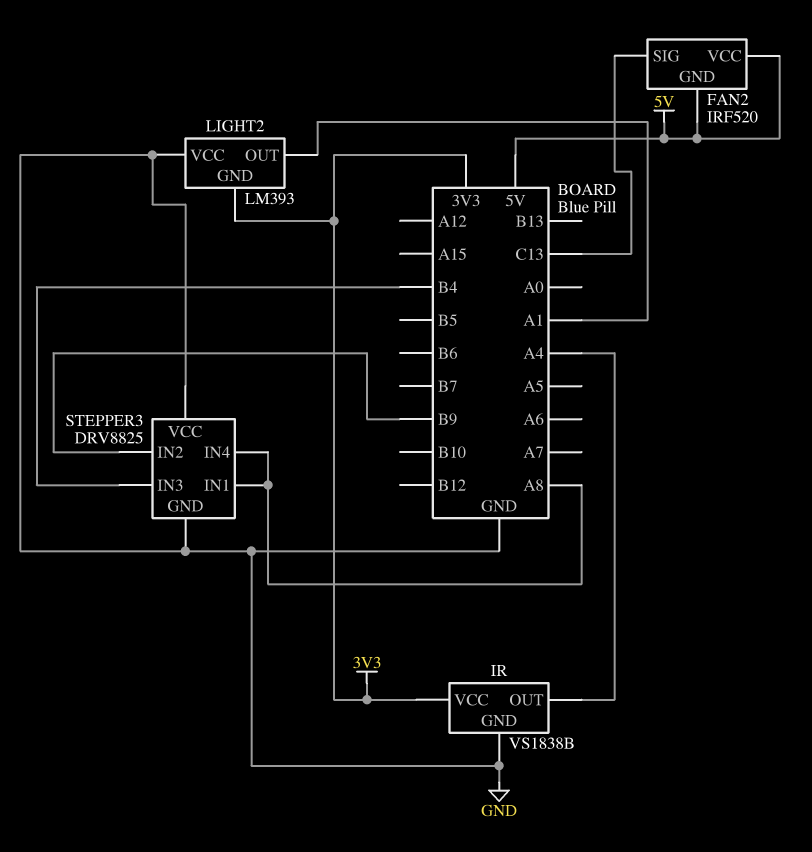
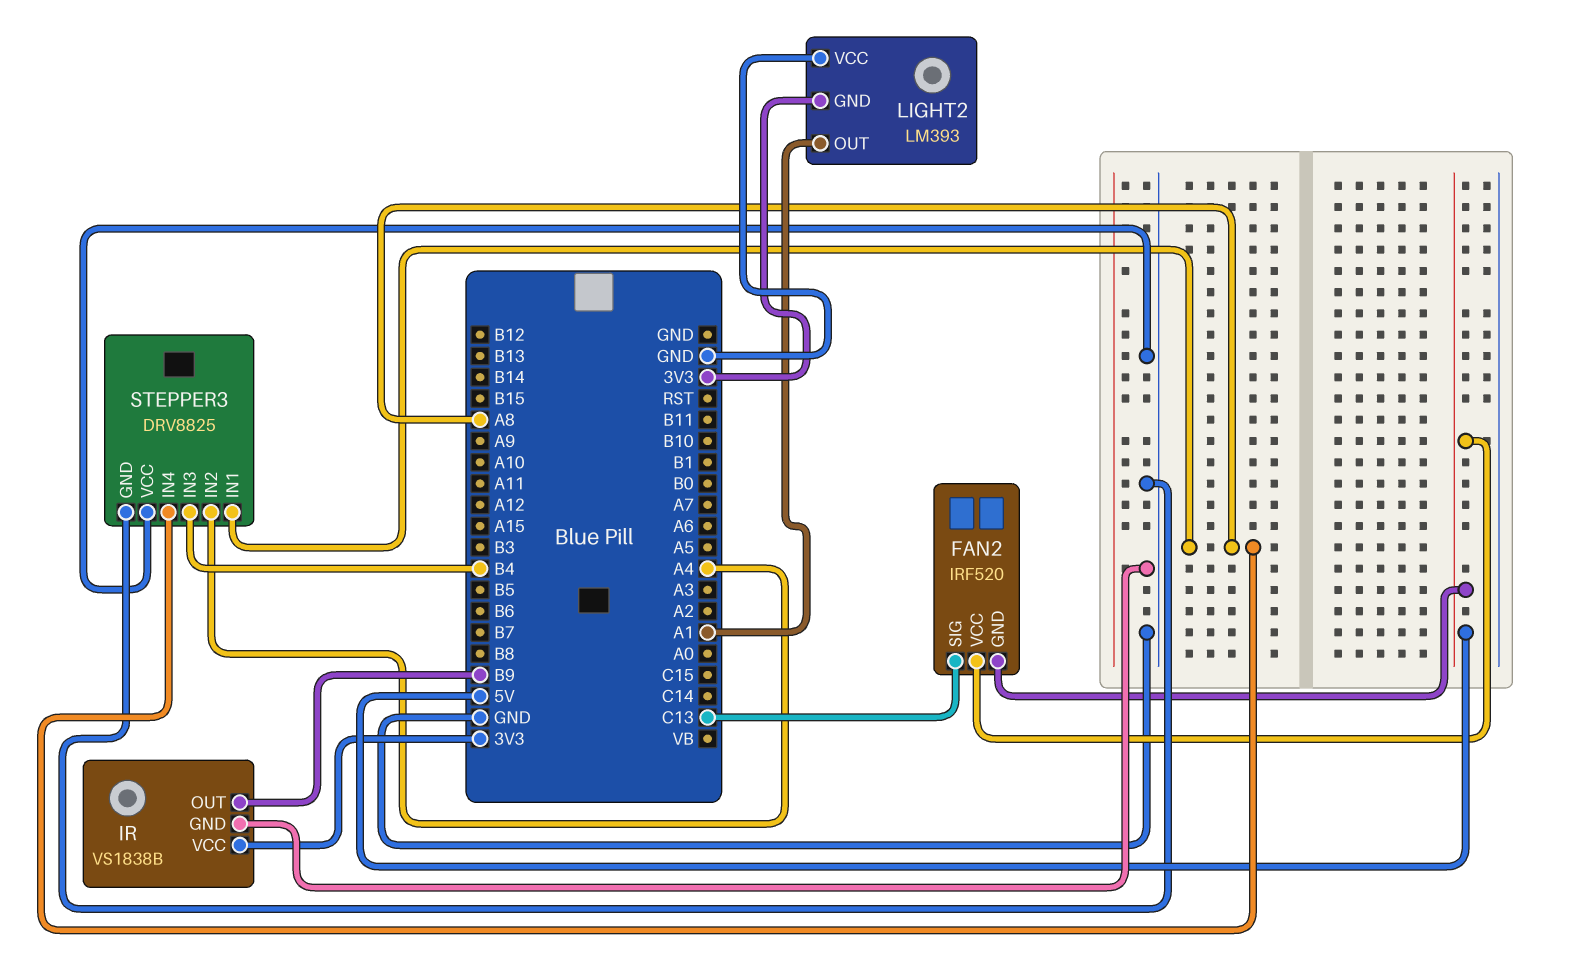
IR pin OUT: A4 -> B9
STEPPER3 pin IN2: B9 -> A4

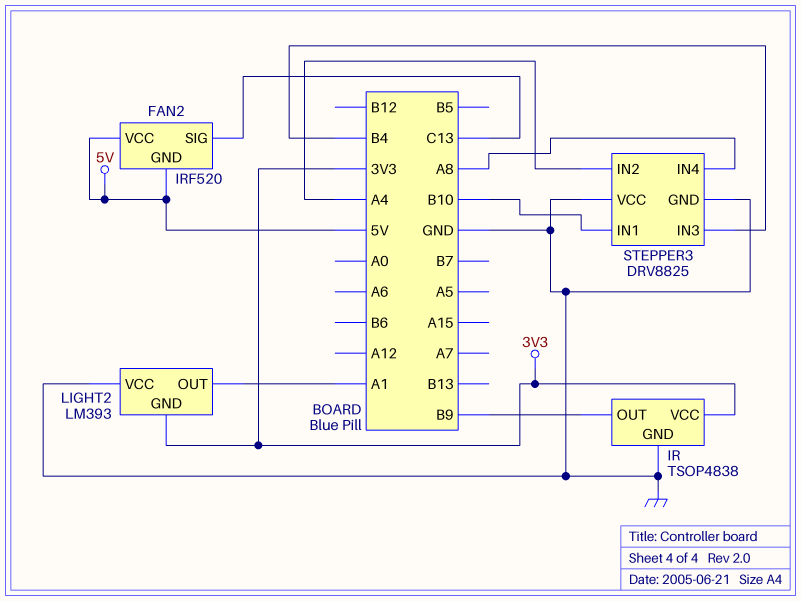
IR: VS1838B -> TSOP4838
STEPPER3 pin IN1: A8 -> B10

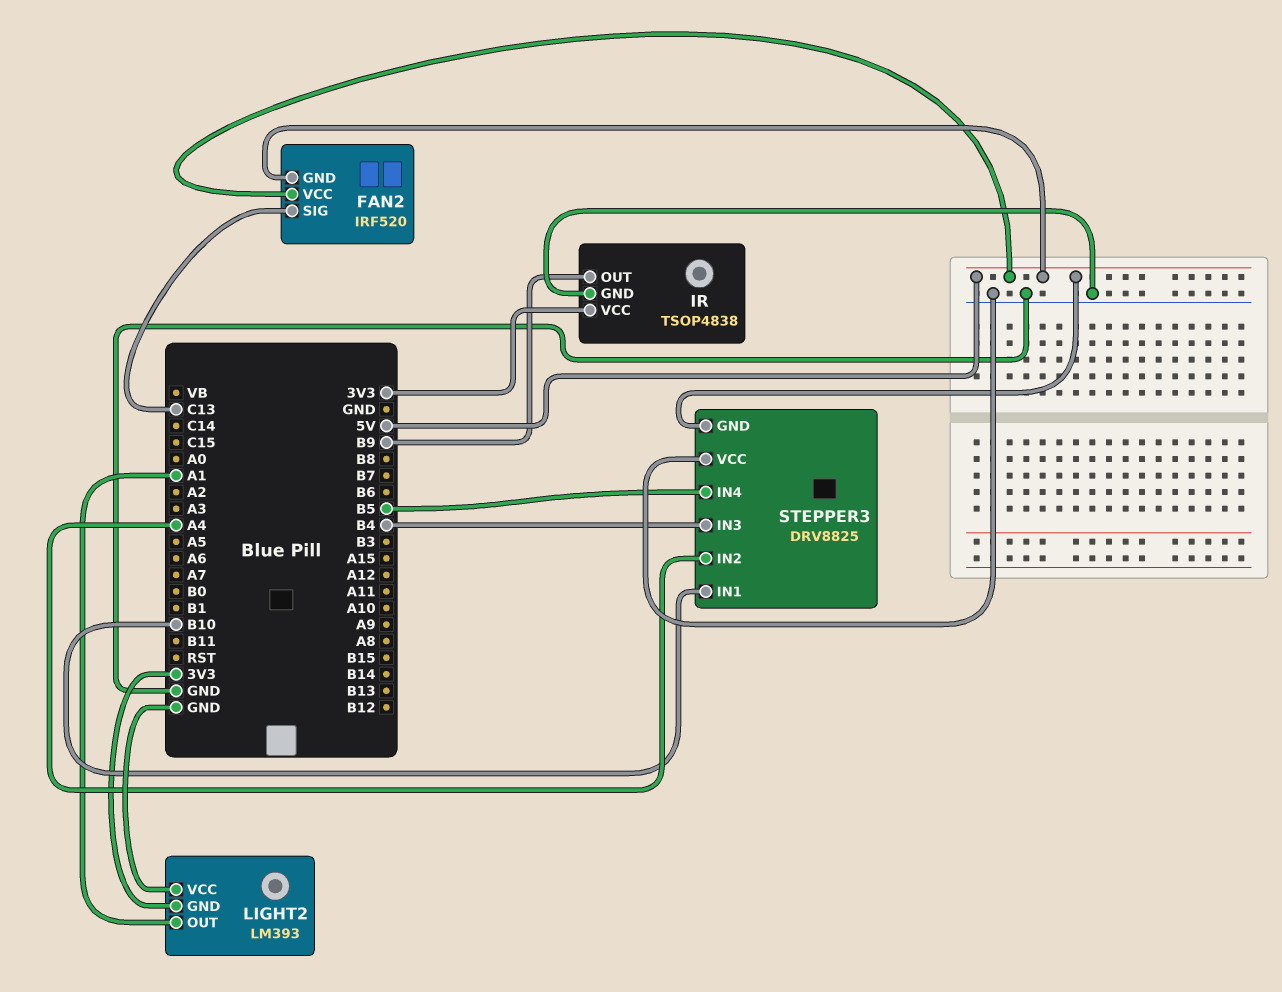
STEPPER3 pin GND: GND -> 5V
STEPPER3 pin IN4: A8 -> B5

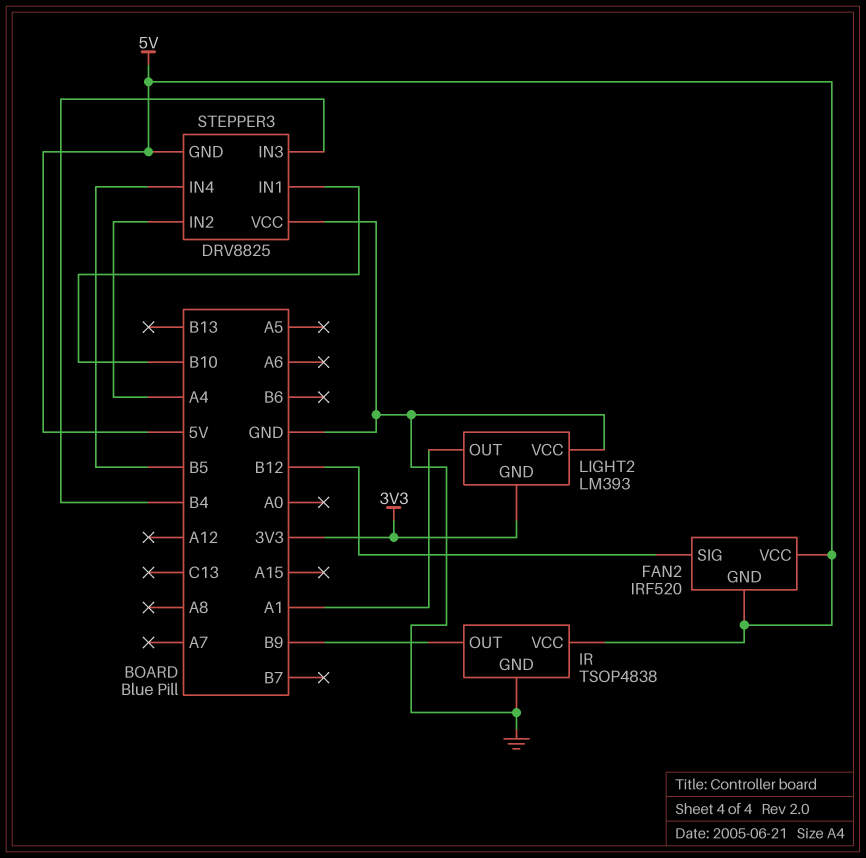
FAN2 pin SIG: C13 -> B12
IR pin VCC: 3V3 -> 5V

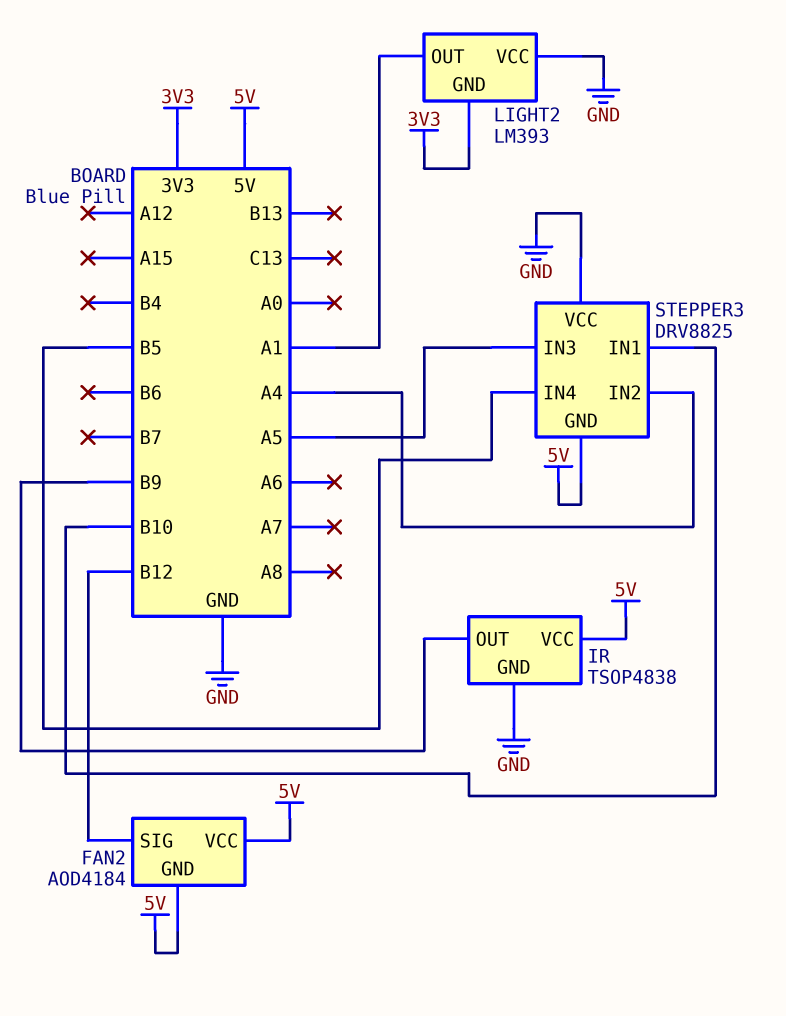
FAN2: IRF520 -> AOD4184
STEPPER3 pin IN3: B4 -> A5

